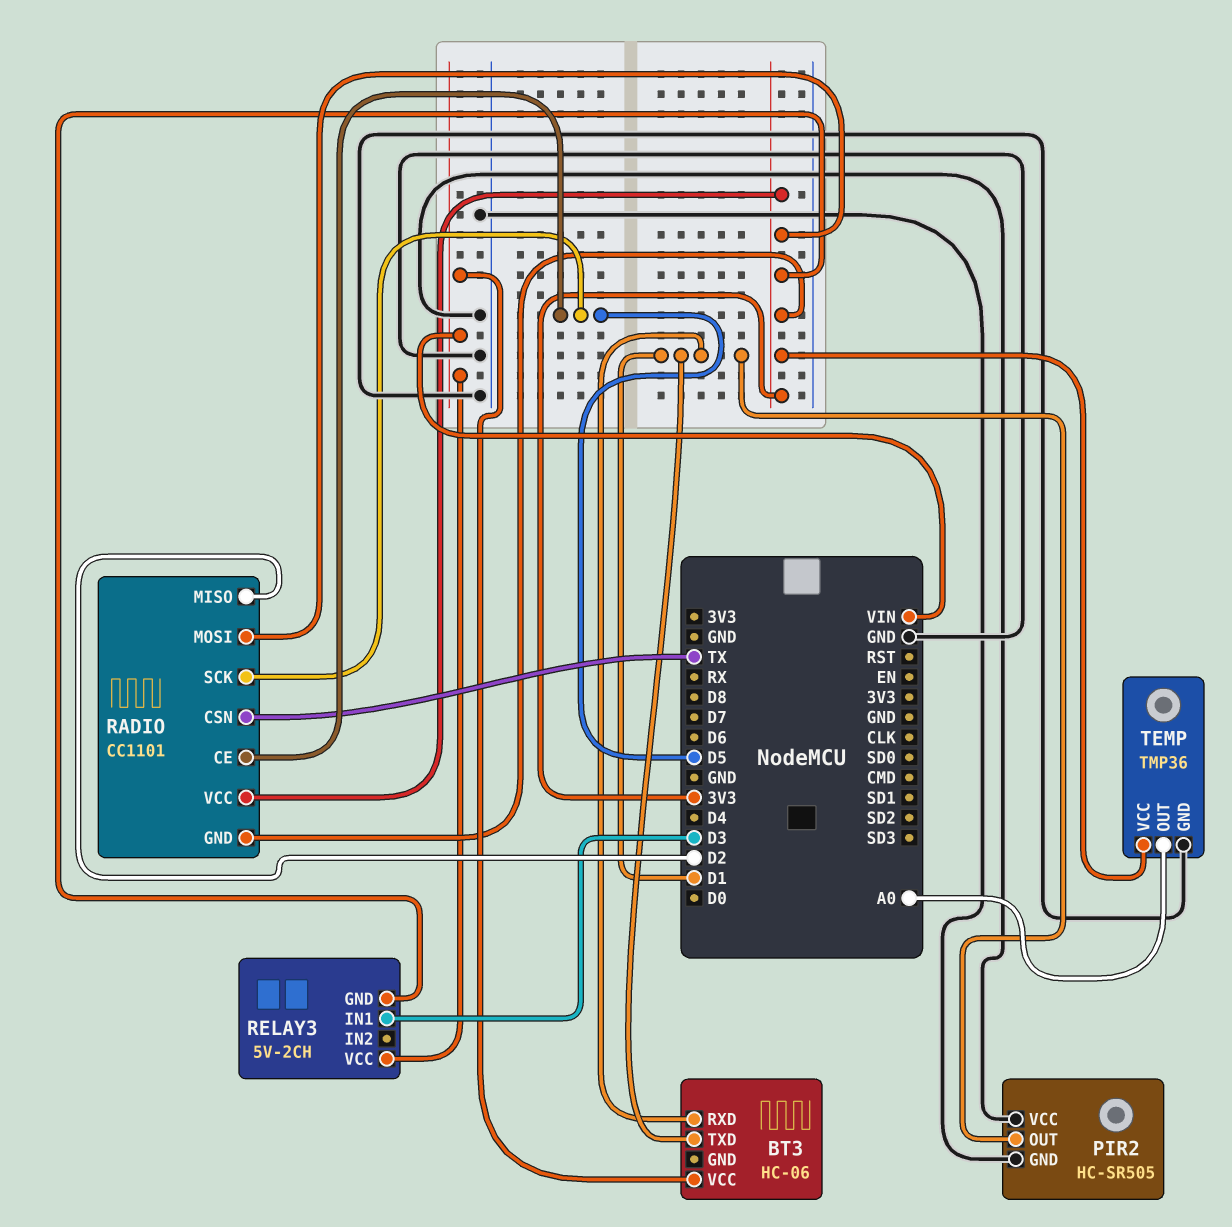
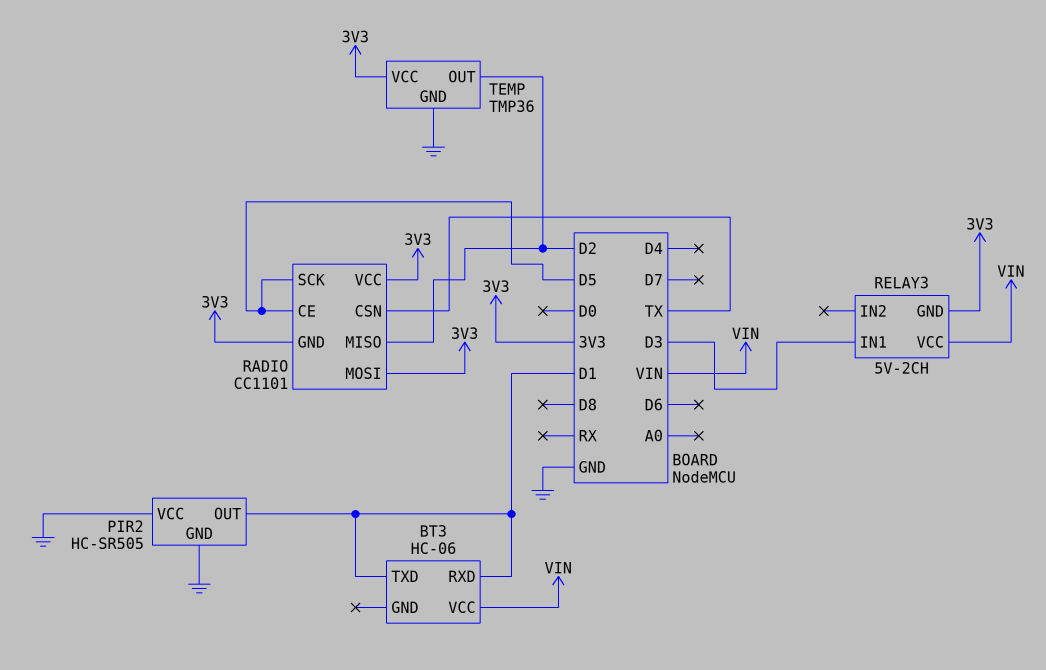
TEMP pin OUT: A0 -> D2

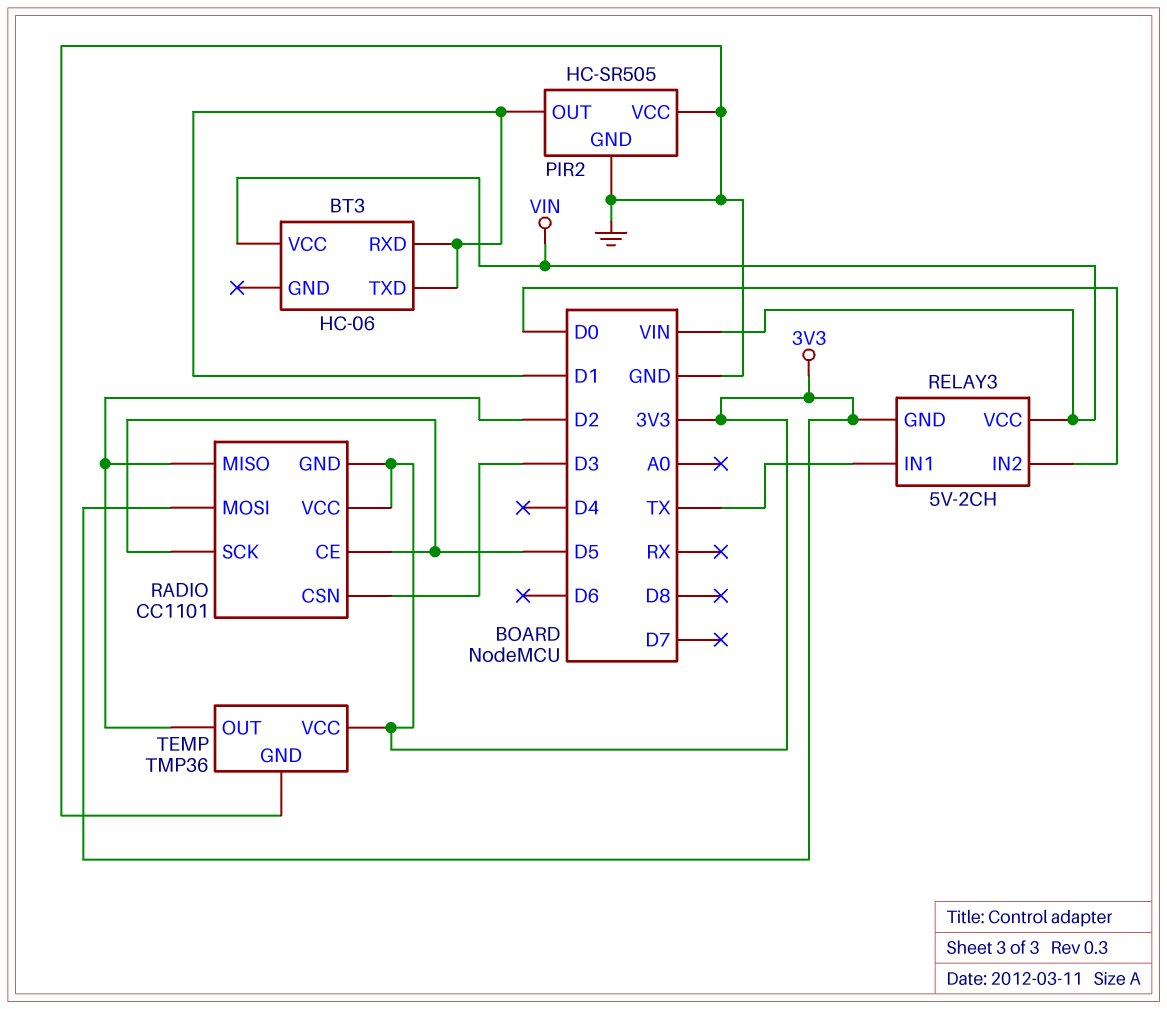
RADIO pin CSN: TX -> D3
RELAY3 pin IN1: D3 -> TX
RELAY3 pin IN2: none -> D0

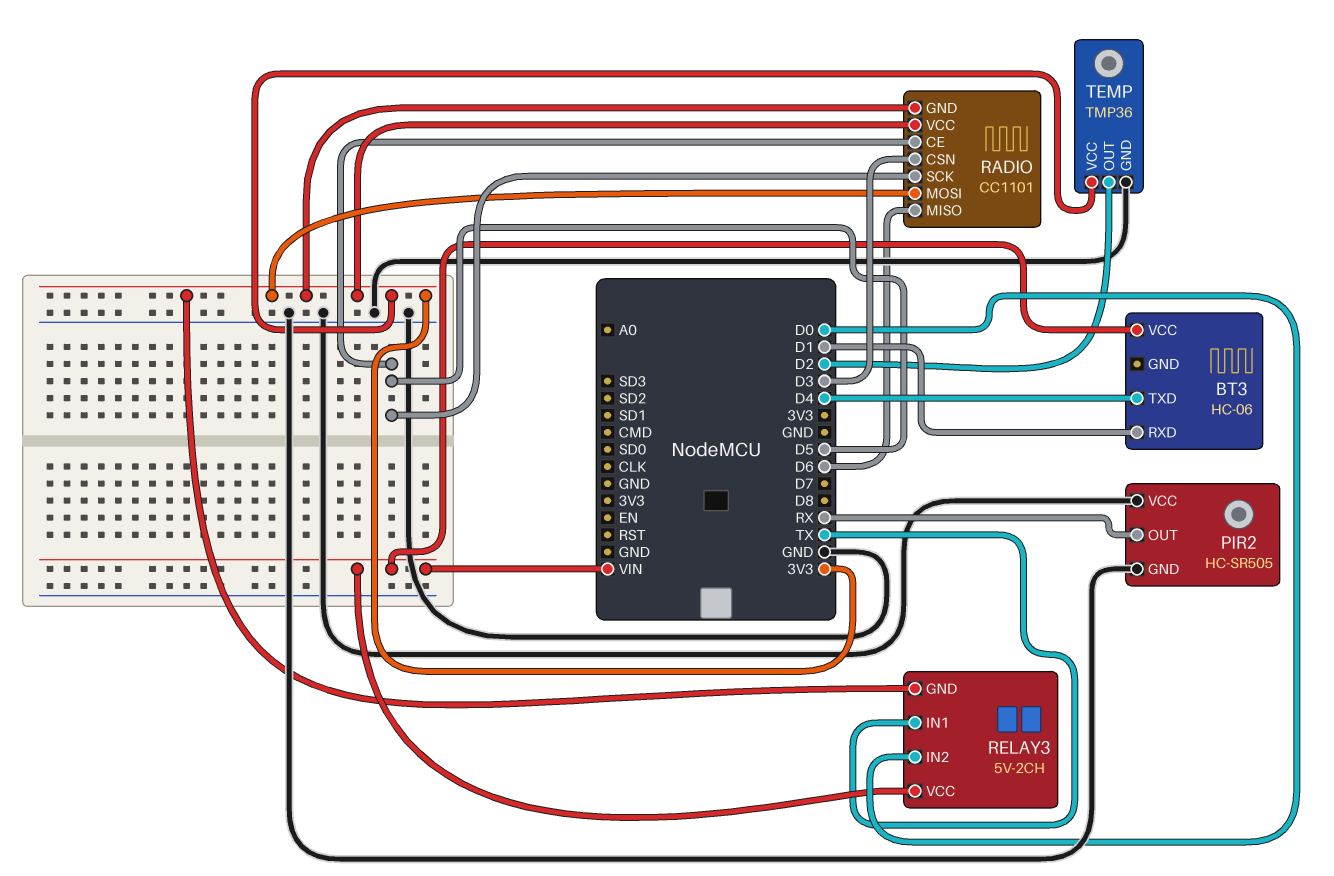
BT3 pin TXD: D1 -> D4
PIR2 pin OUT: D1 -> RX
RADIO pin MISO: D2 -> D6

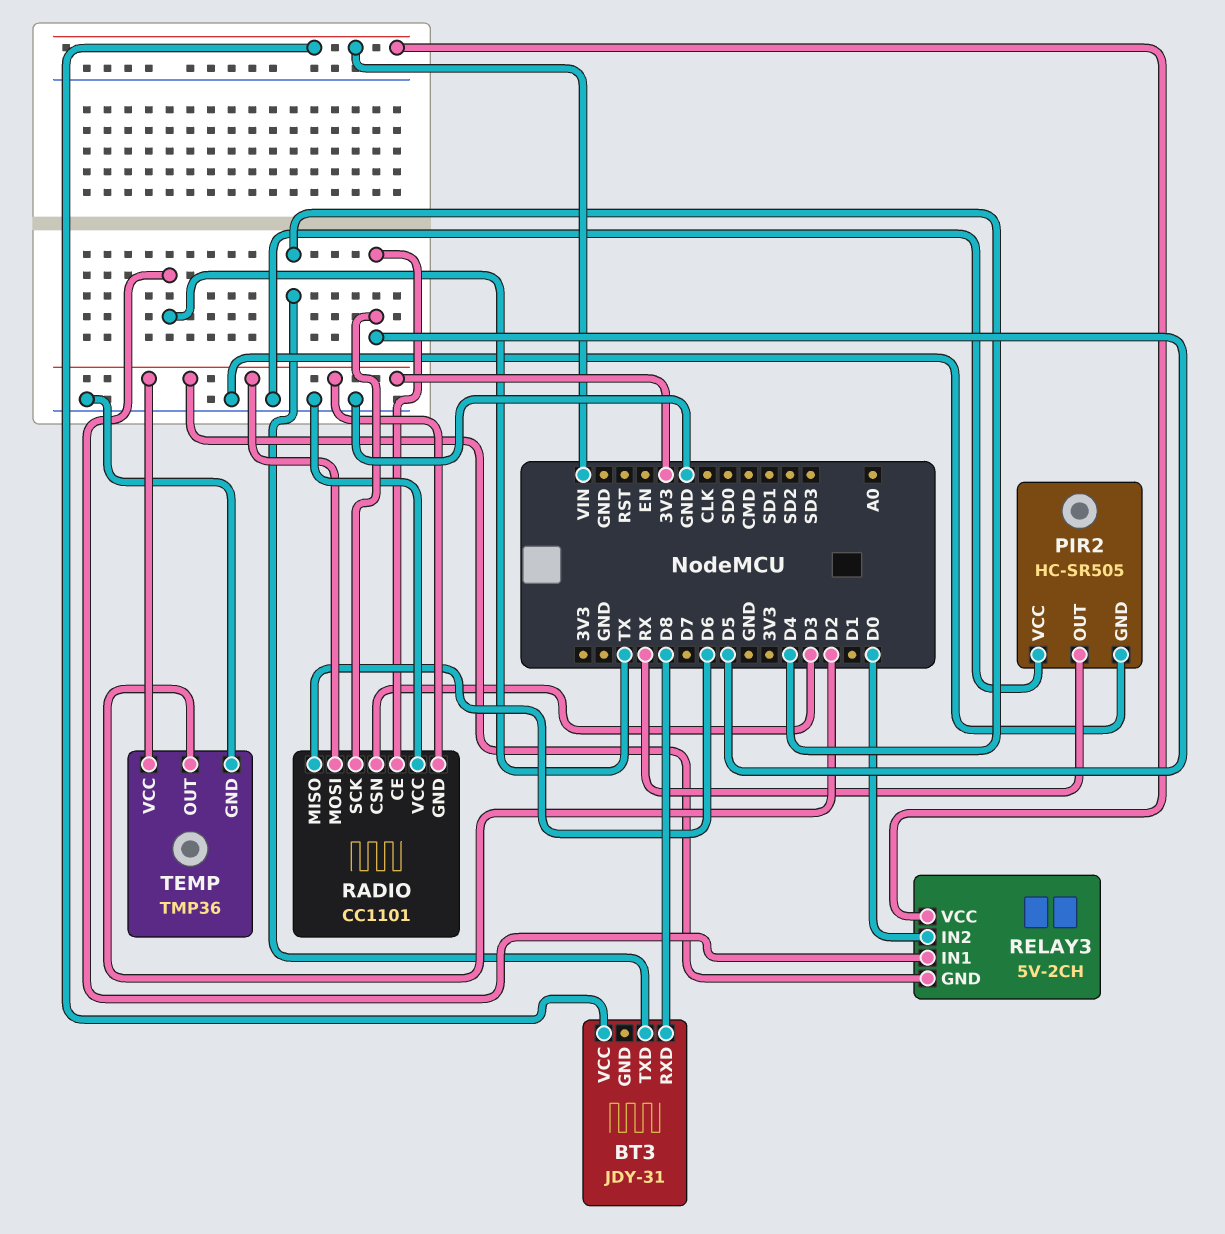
BT3: HC-06 -> JDY-31
BT3 pin RXD: D1 -> D8
RADIO pin VCC: 3V3 -> GND

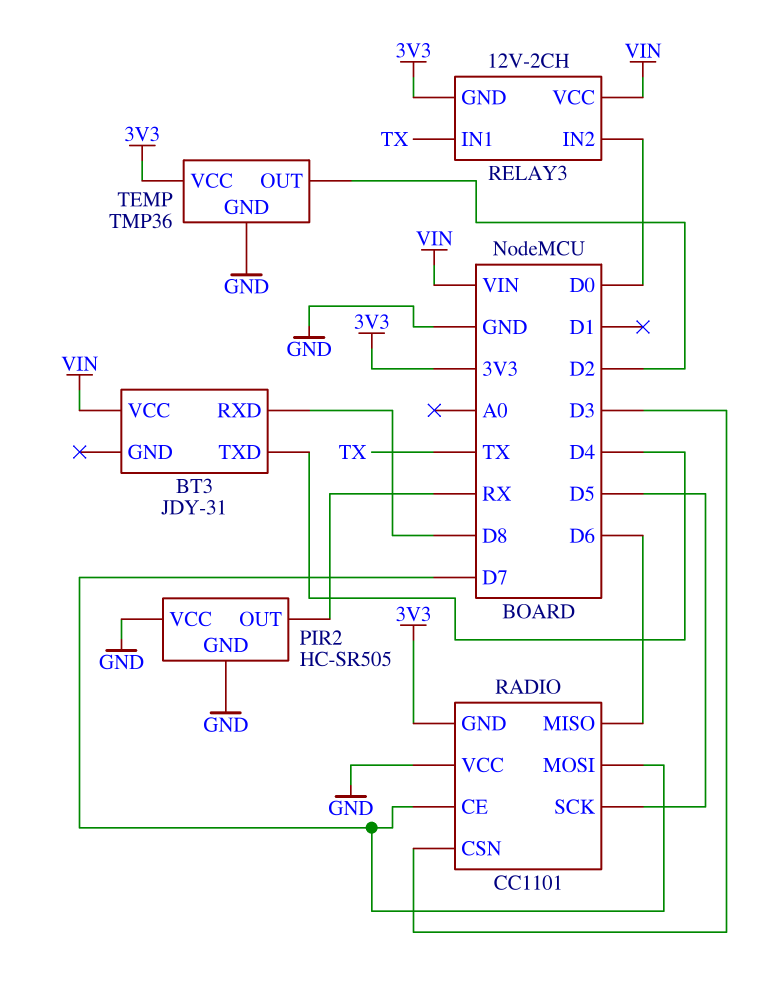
RADIO pin CE: D5 -> D7
RADIO pin MOSI: 3V3 -> D7
RELAY3: 5V-2CH -> 12V-2CH

